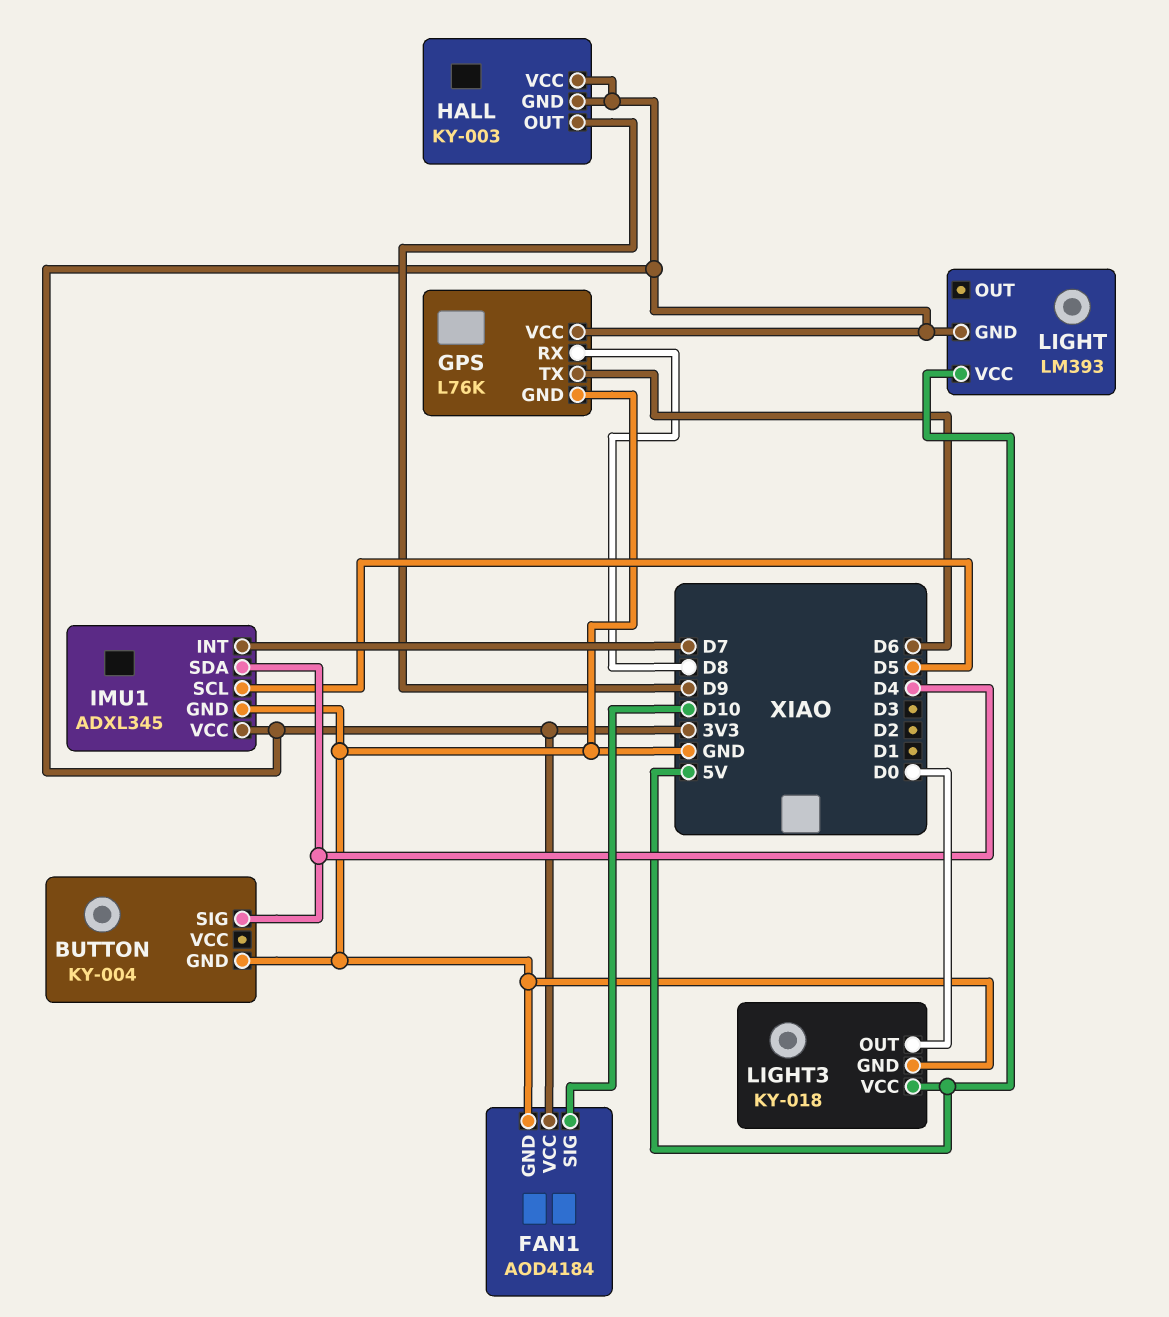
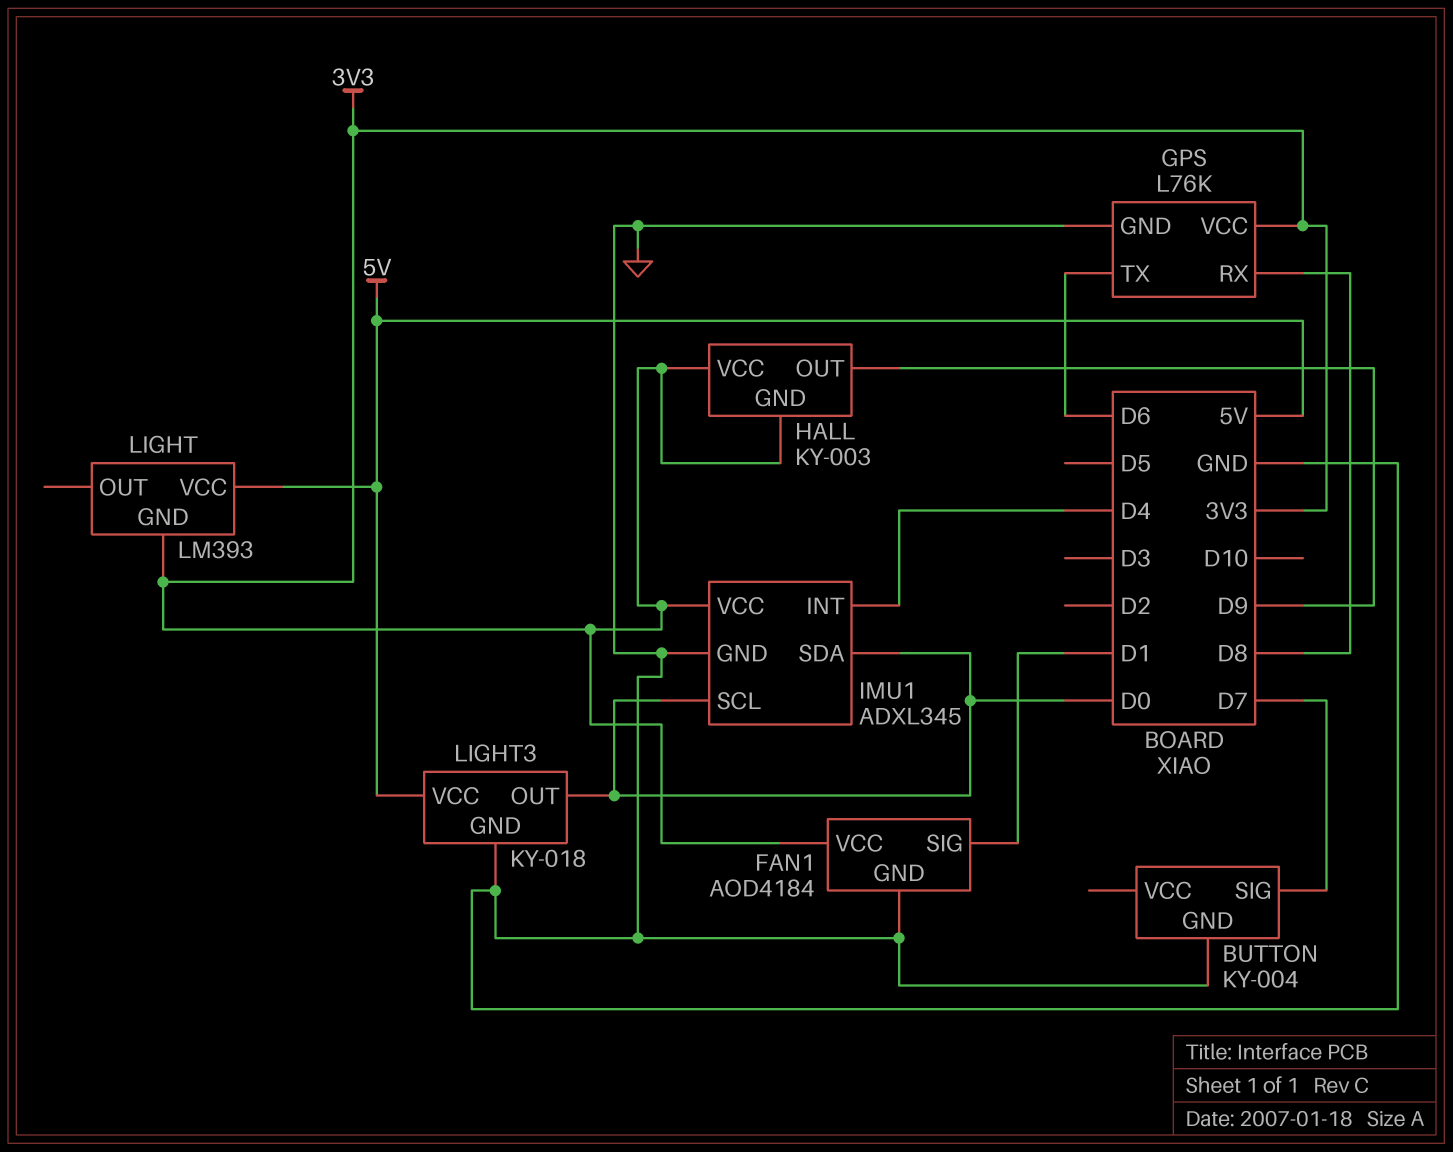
BUTTON pin SIG: D4 -> D7
FAN1 pin SIG: D10 -> D1
IMU1 pin INT: D7 -> D4
IMU1 pin SCL: D5 -> D0
IMU1 pin SDA: D4 -> D0

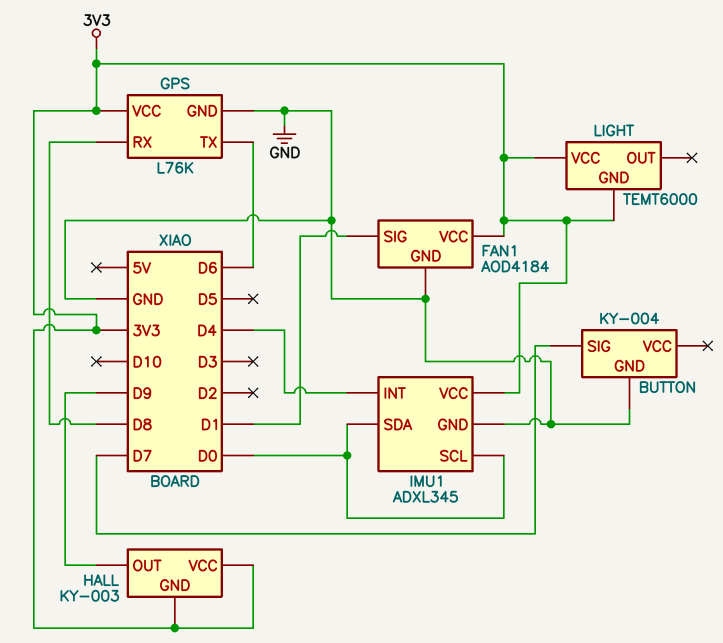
LIGHT: LM393 -> TEMT6000
LIGHT pin VCC: 5V -> 3V3
LIGHT3: KY-018 -> none
LIGHT3 pin GND: GND -> none
LIGHT3 pin OUT: D0 -> none
LIGHT3 pin VCC: 5V -> none

